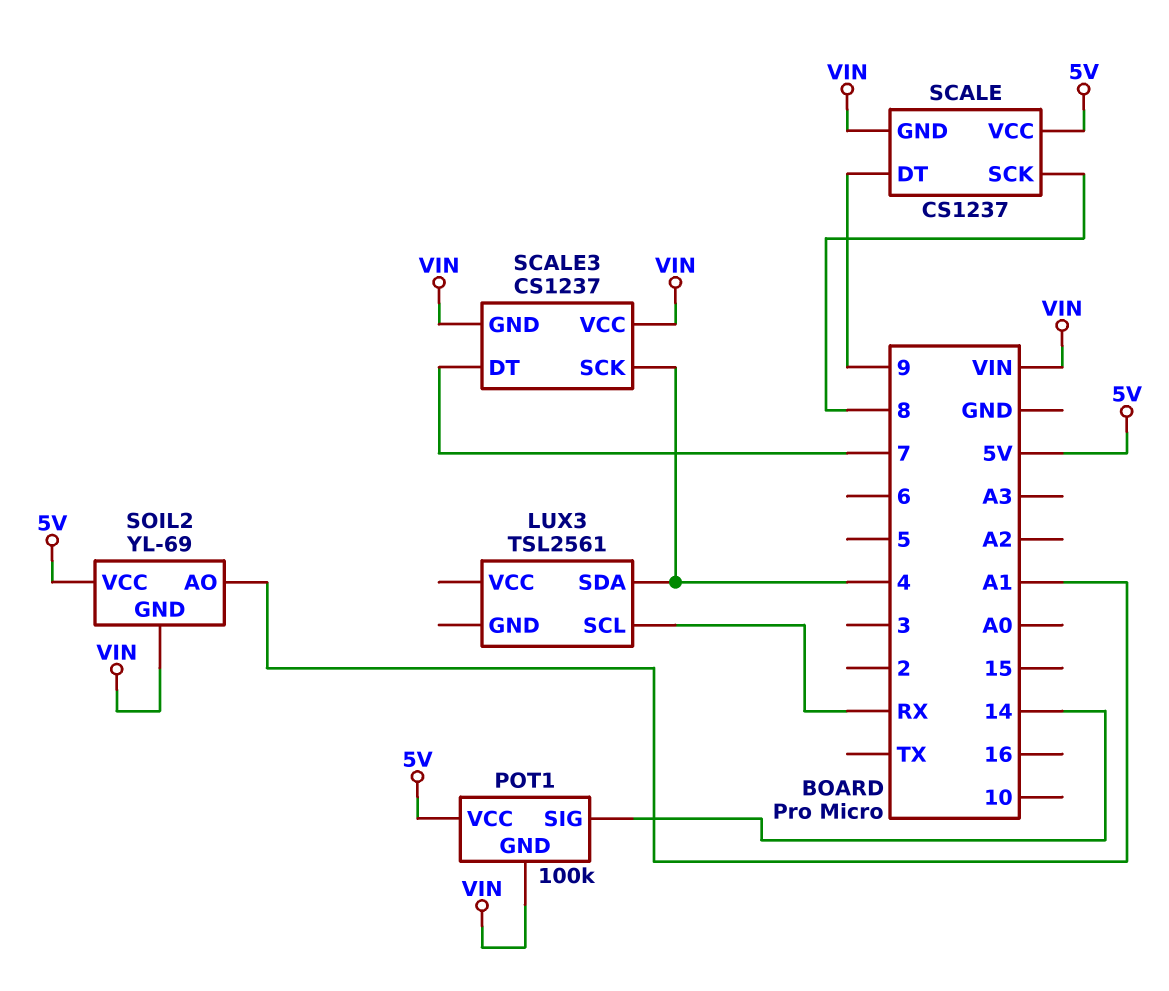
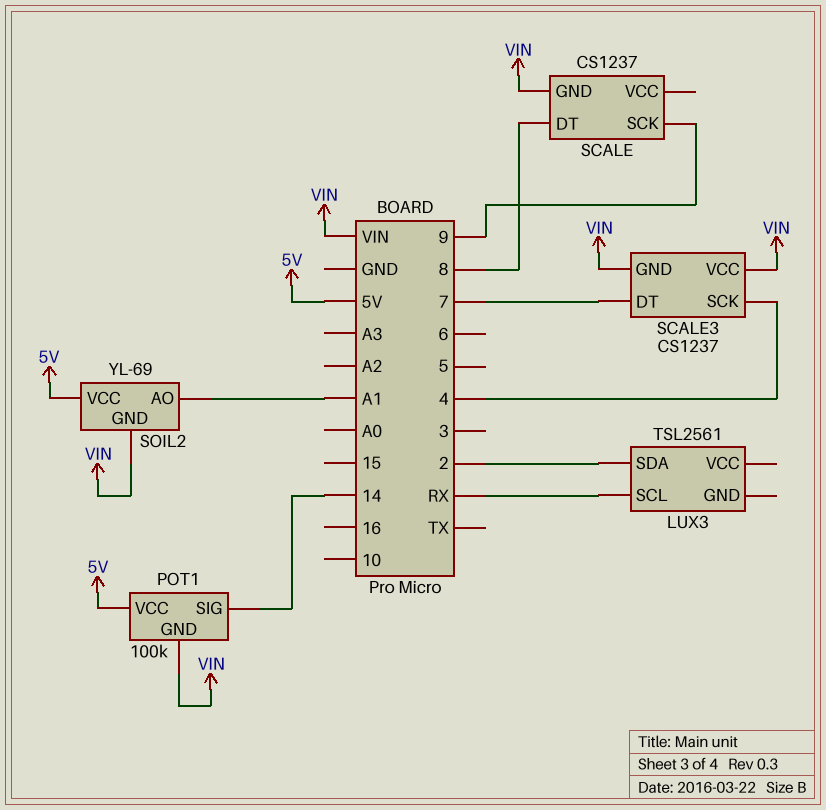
LUX3 pin SDA: 4 -> 2
SCALE pin DT: 9 -> 8
SCALE pin SCK: 8 -> 9
SCALE pin VCC: 5V -> none

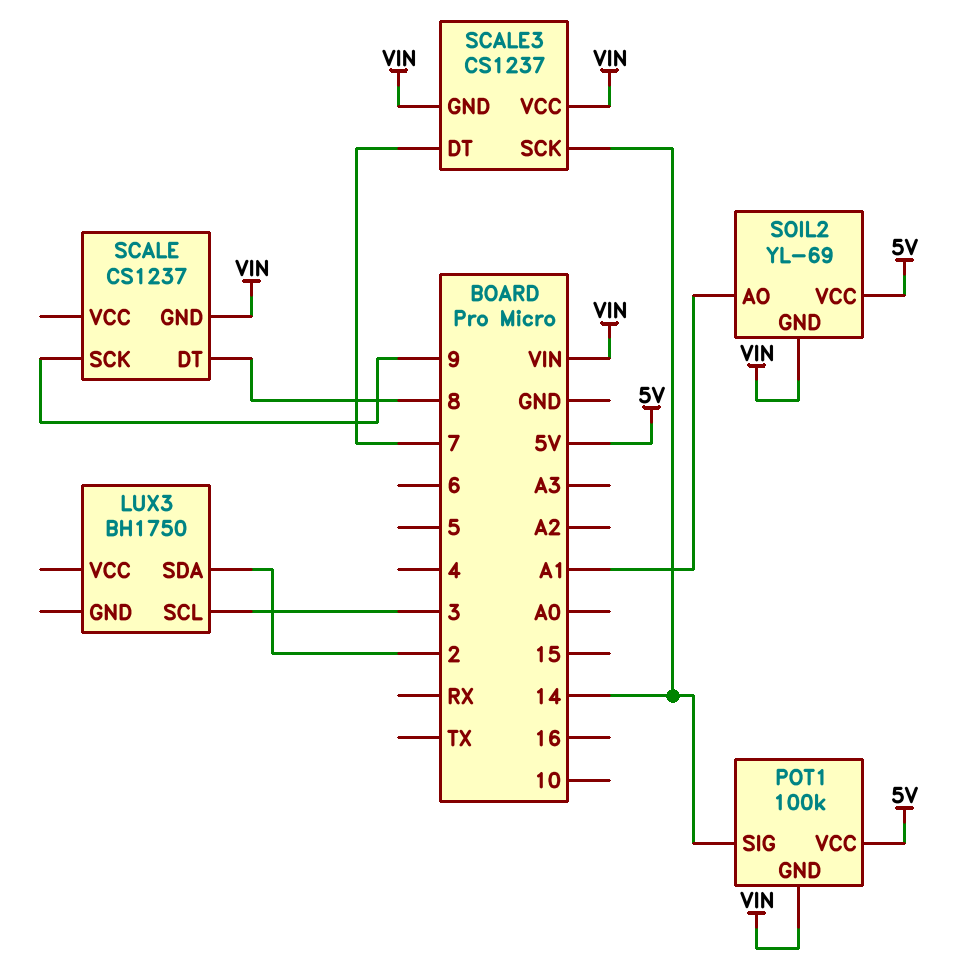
LUX3: TSL2561 -> BH1750
LUX3 pin SCL: RX -> 3
SCALE3 pin SCK: 4 -> 14

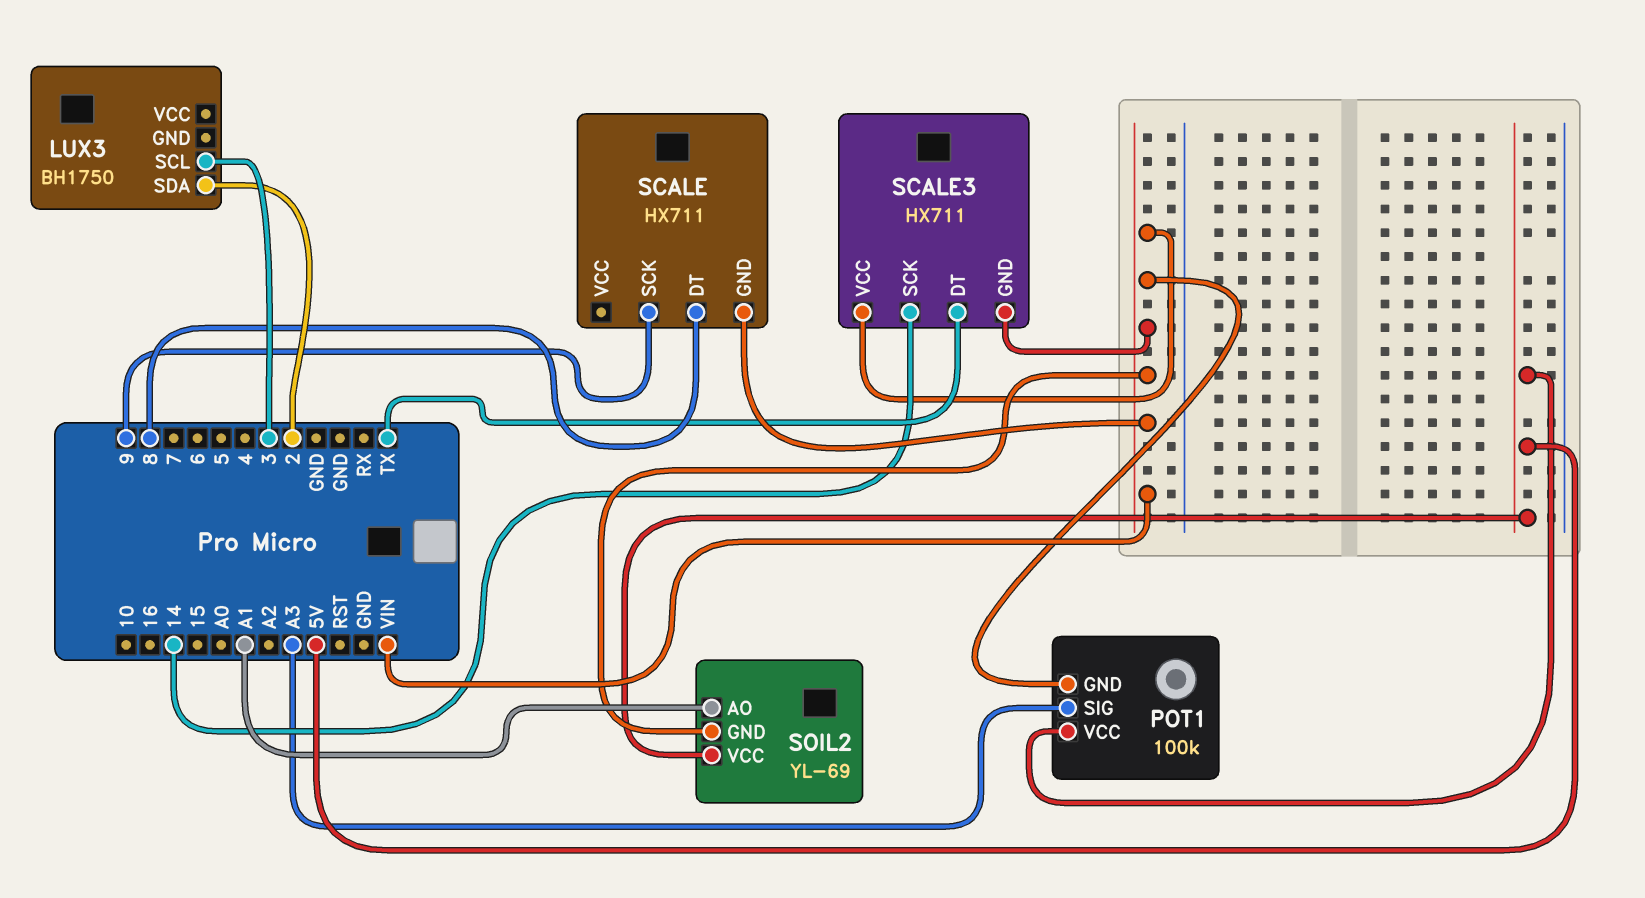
POT1 pin SIG: 14 -> A3
SCALE: CS1237 -> HX711
SCALE3: CS1237 -> HX711
SCALE3 pin DT: 7 -> TX

